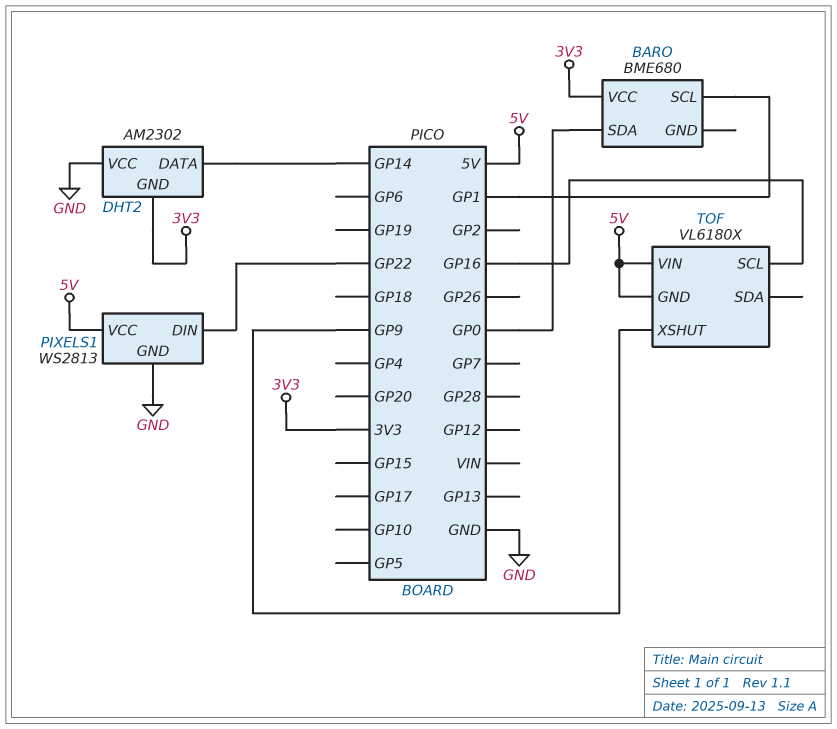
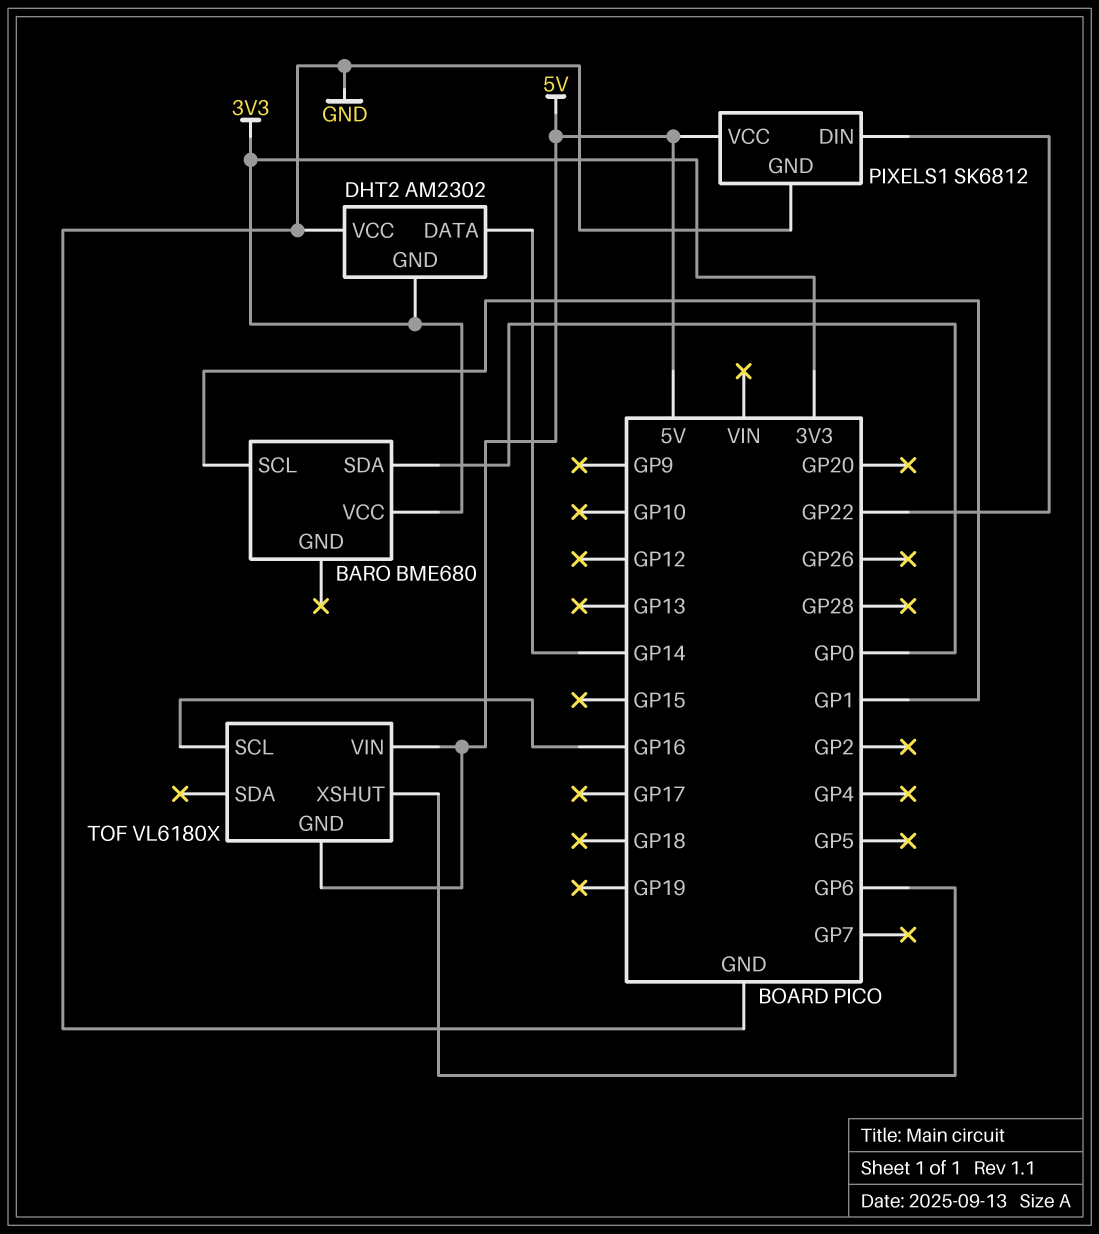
PIXELS1: WS2813 -> SK6812
TOF pin XSHUT: GP9 -> GP6

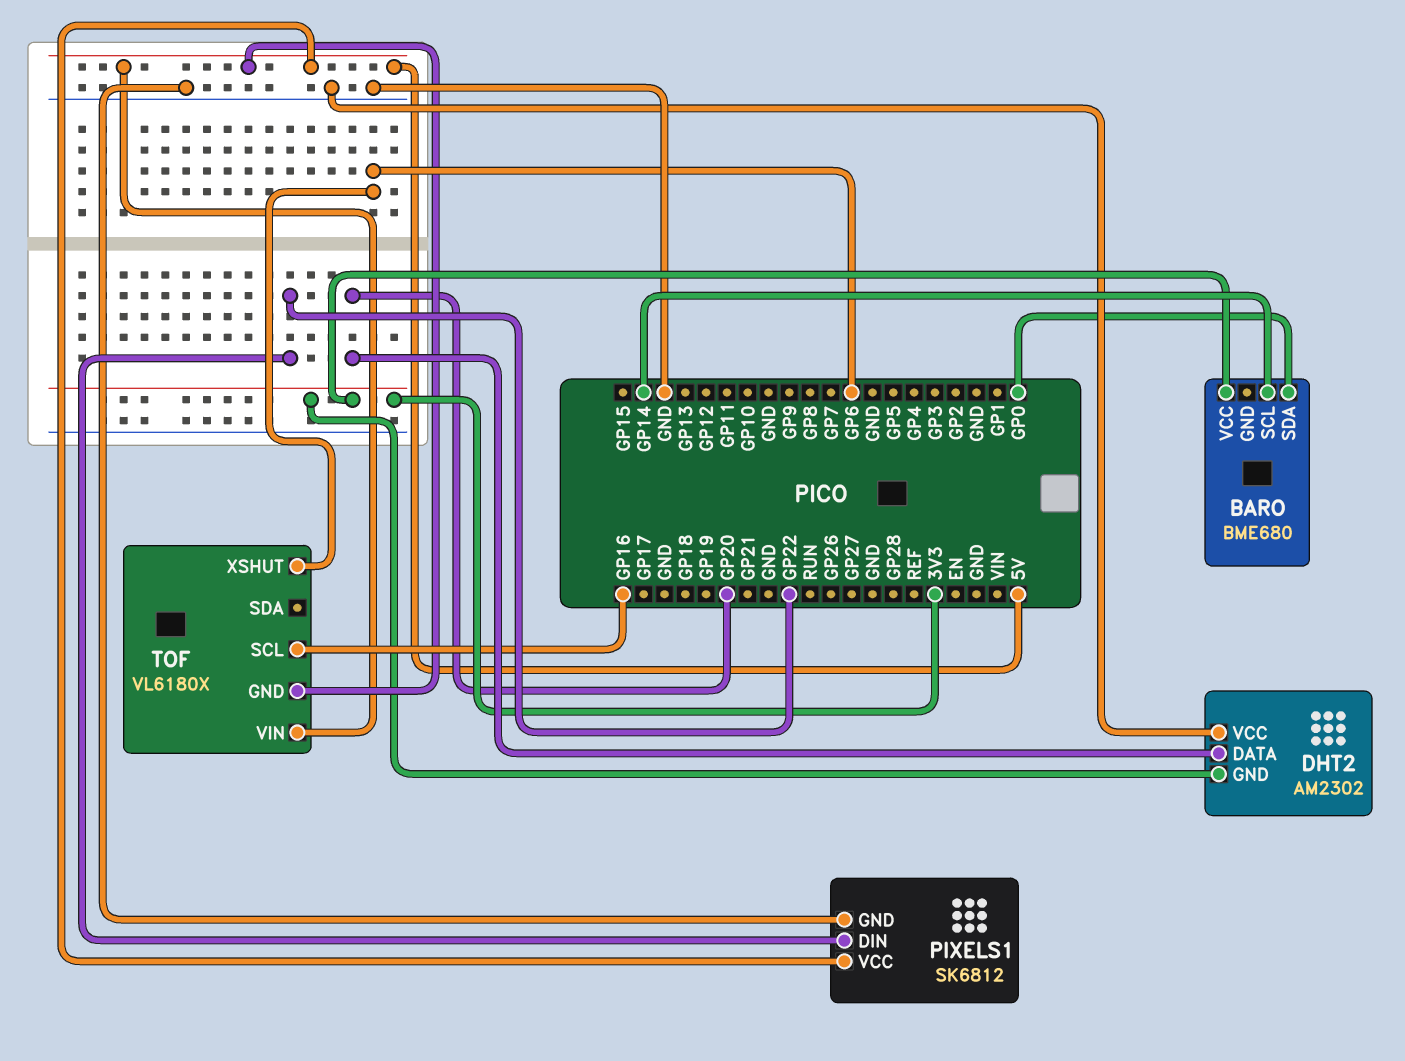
BARO pin SCL: GP1 -> GP14
DHT2 pin DATA: GP14 -> GP20

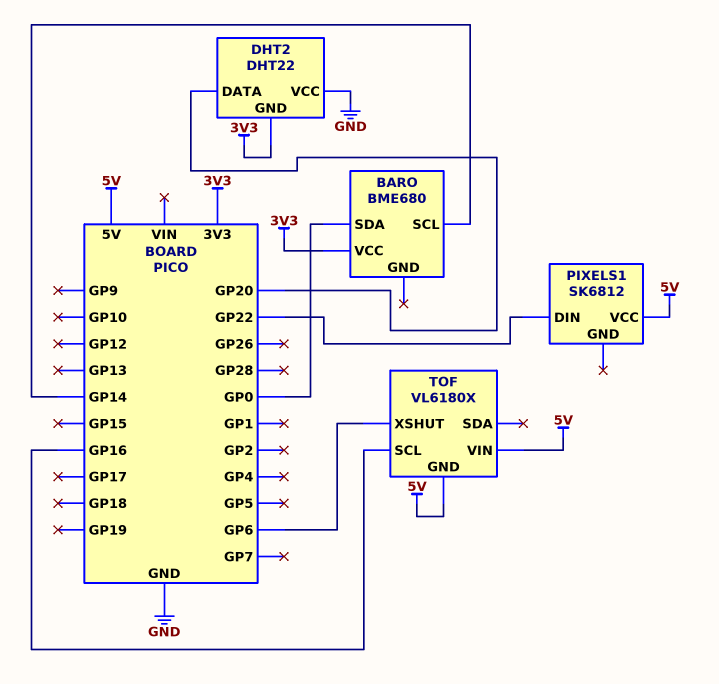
DHT2: AM2302 -> DHT22
PIXELS1 pin GND: GND -> none

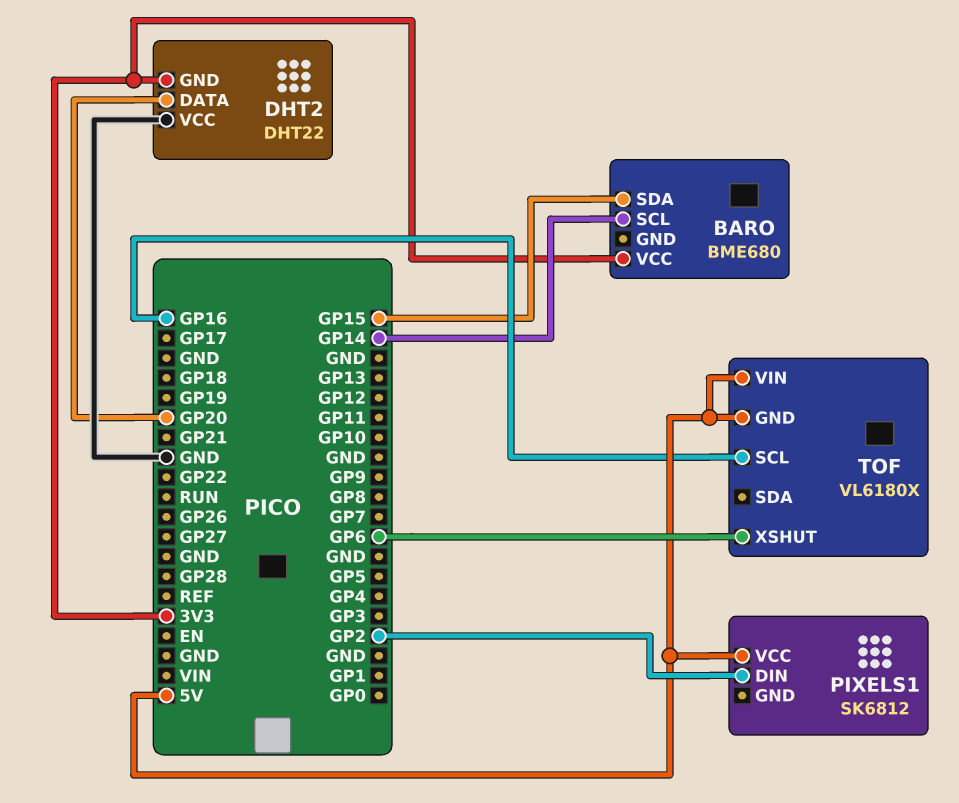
BARO pin SDA: GP0 -> GP15
PIXELS1 pin DIN: GP22 -> GP2

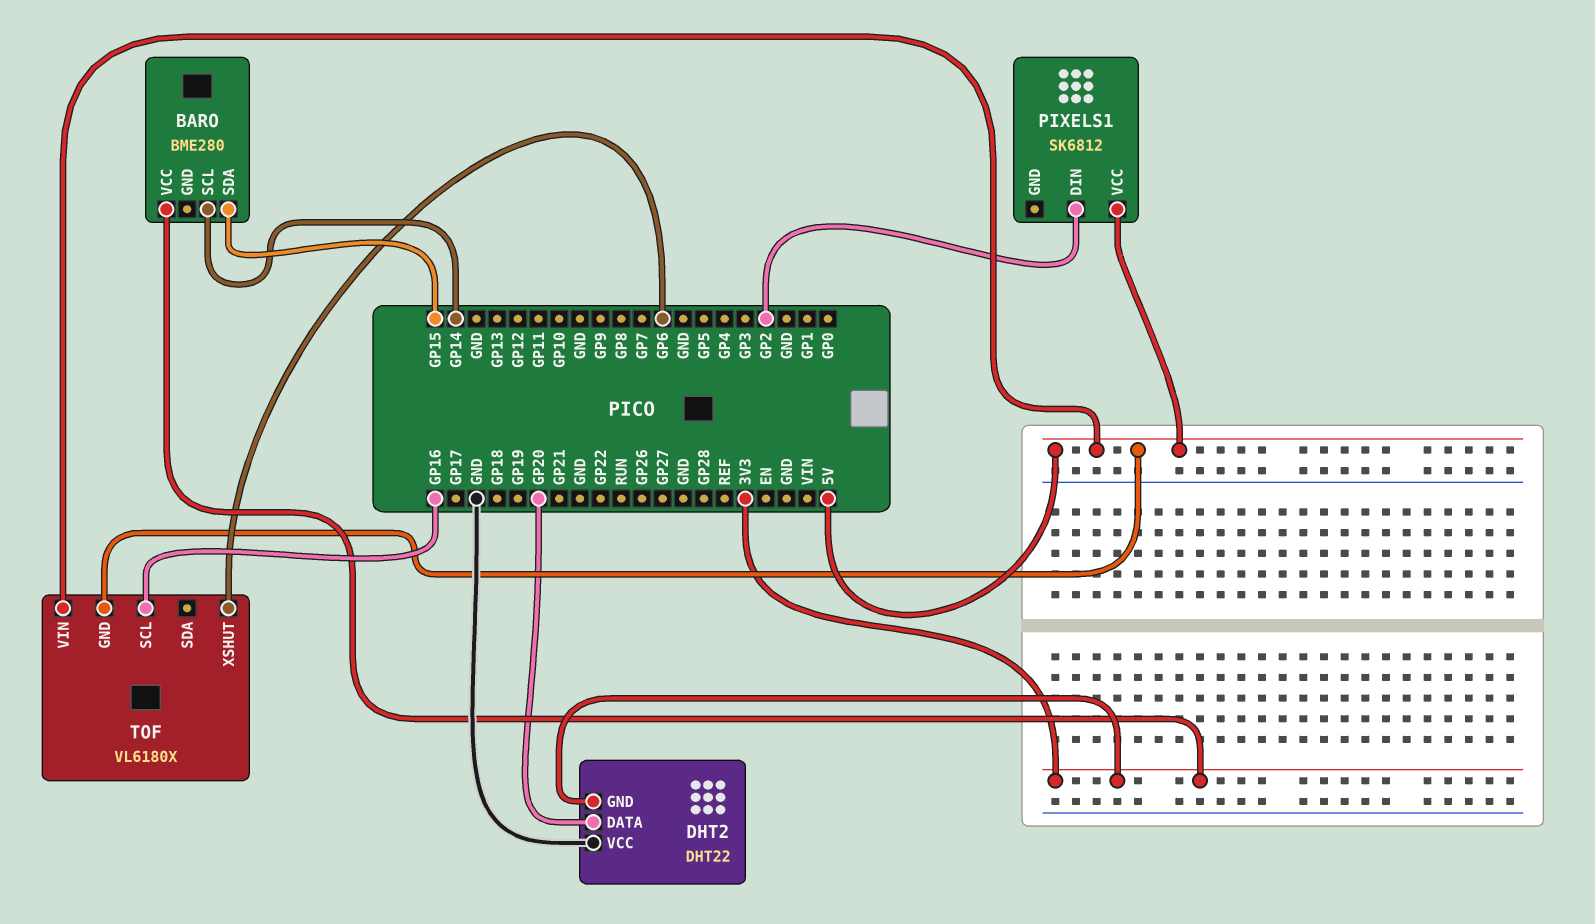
BARO: BME680 -> BME280

